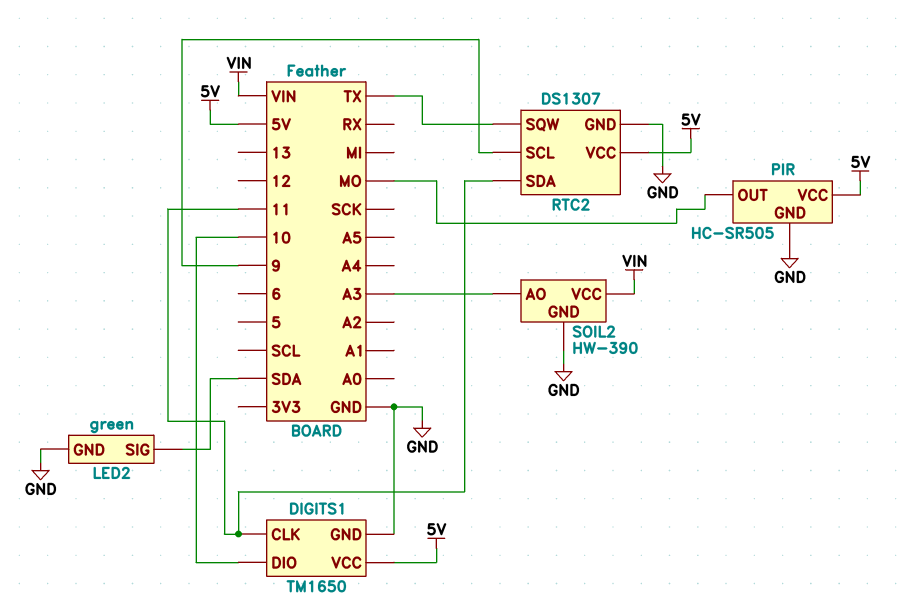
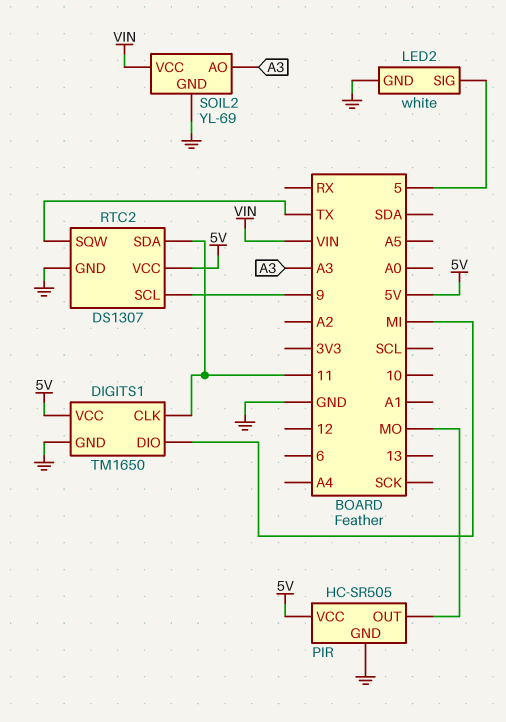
DIGITS1 pin DIO: 10 -> MI
LED2: green -> white
LED2 pin SIG: SDA -> 5
SOIL2: HW-390 -> YL-69

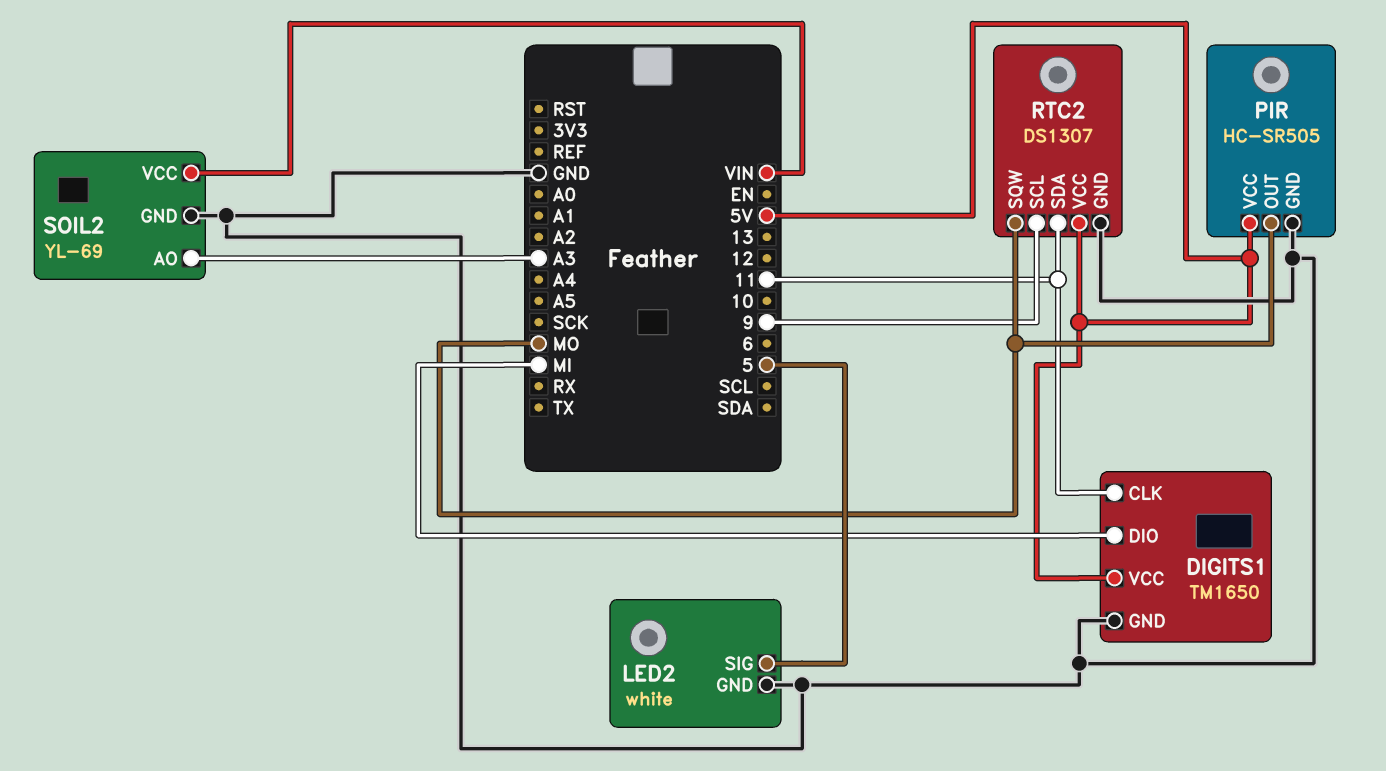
RTC2 pin SQW: TX -> MO

